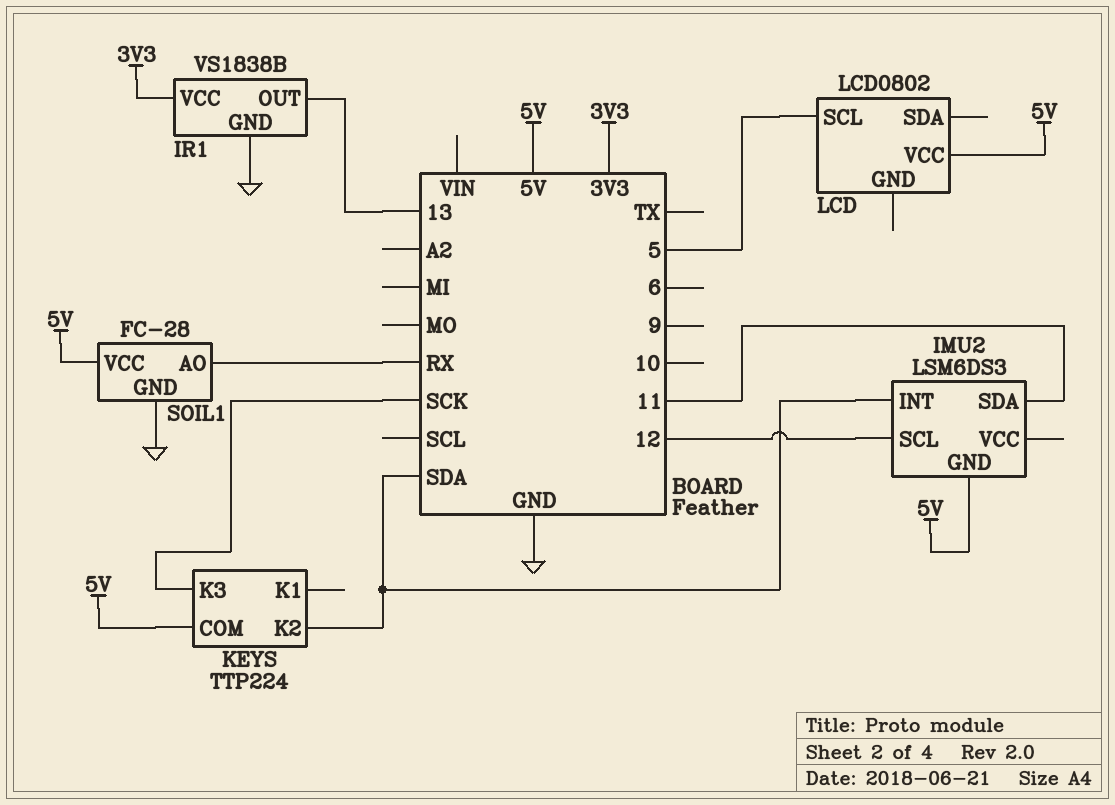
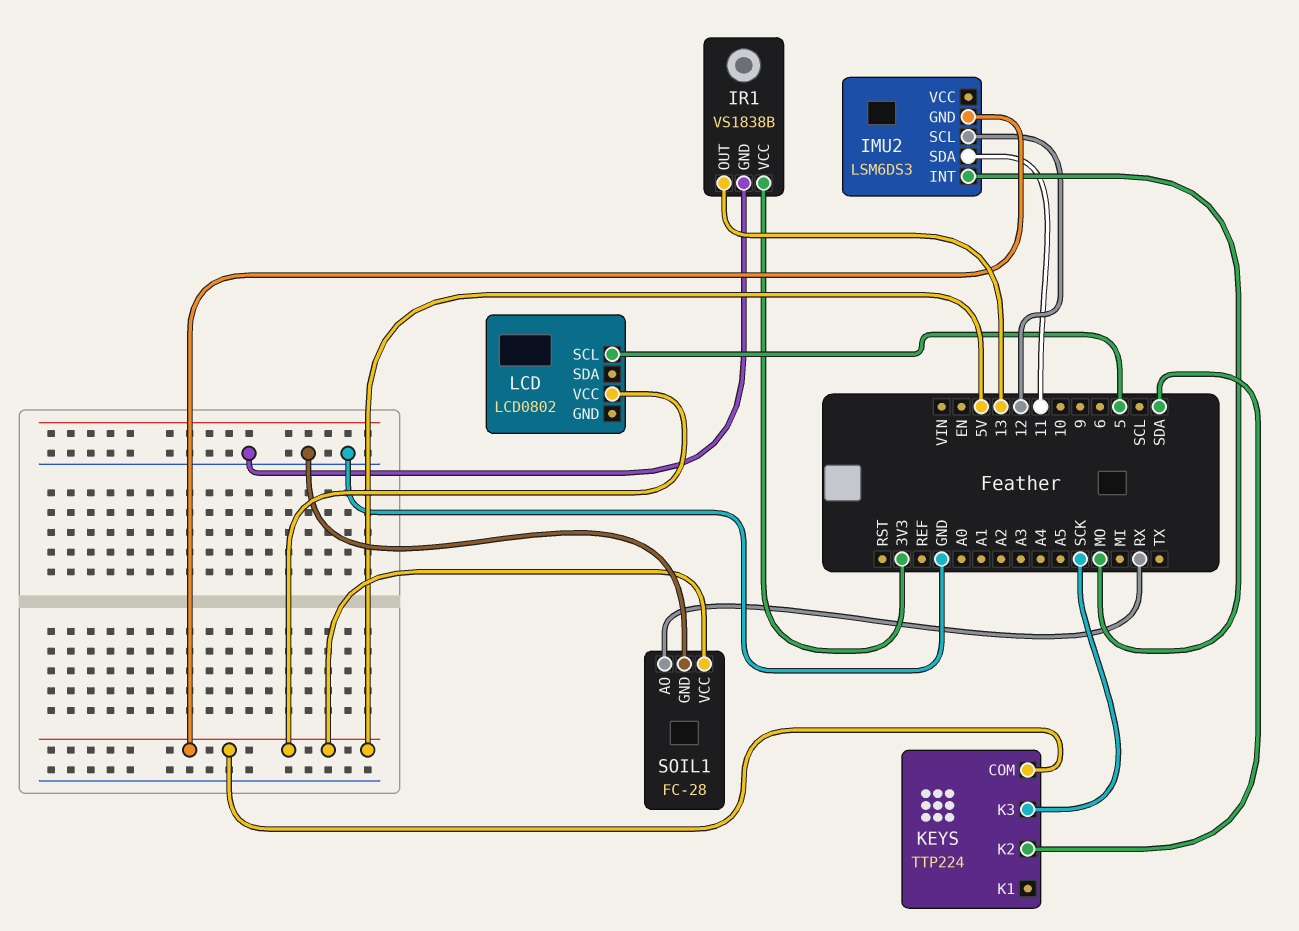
IMU2 pin INT: SDA -> MO

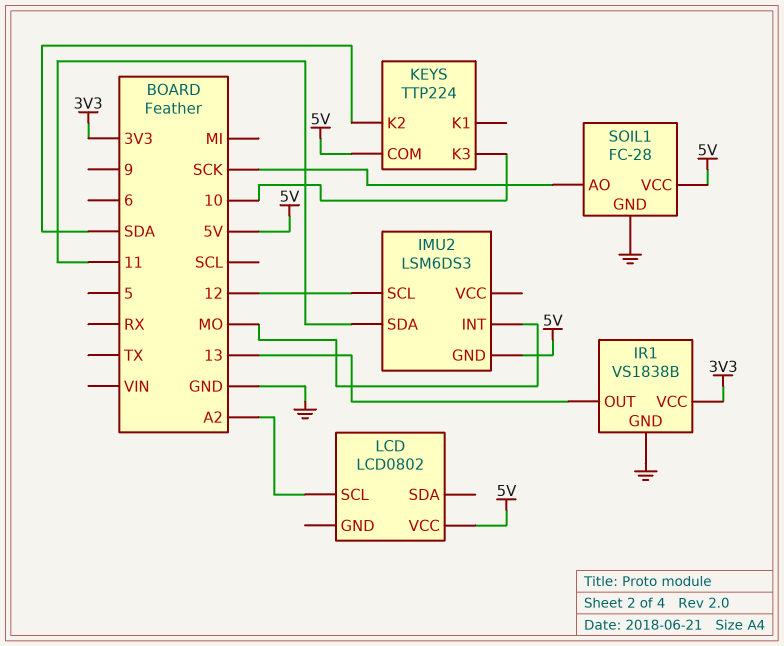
KEYS pin K3: SCK -> 10
LCD pin SCL: 5 -> A2
SOIL1 pin AO: RX -> SCK

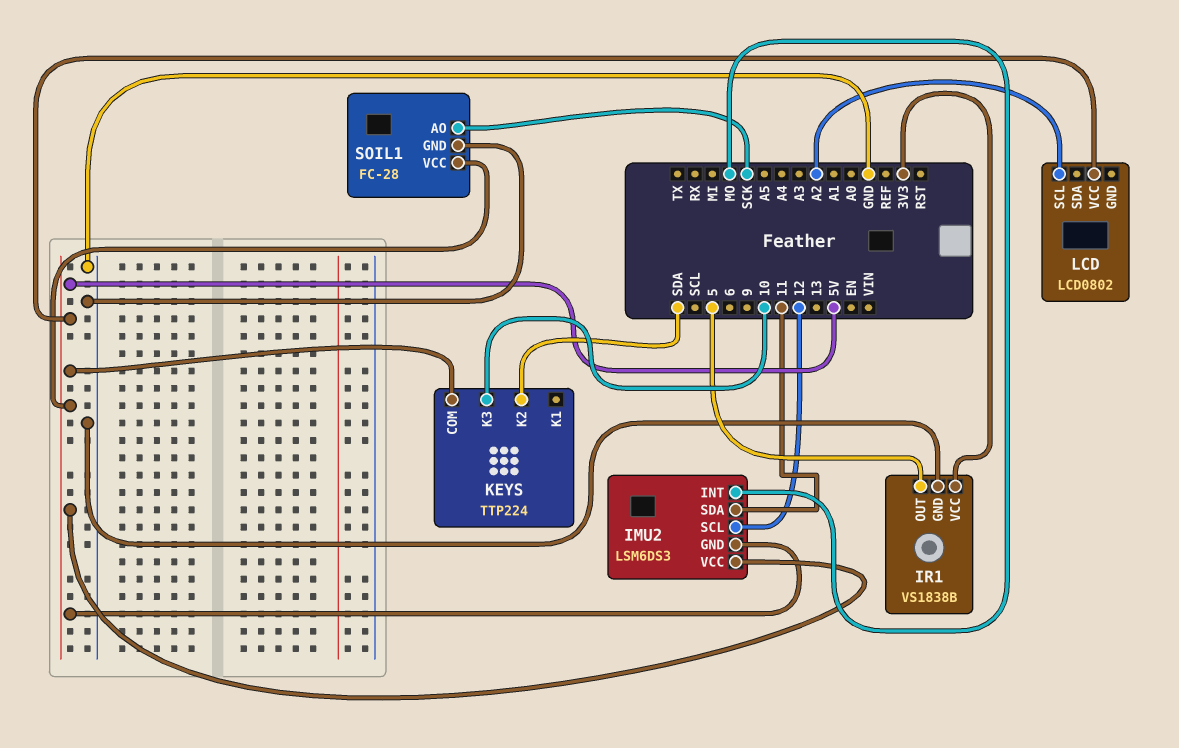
IMU2 pin VCC: none -> 5V
IR1 pin OUT: 13 -> 5

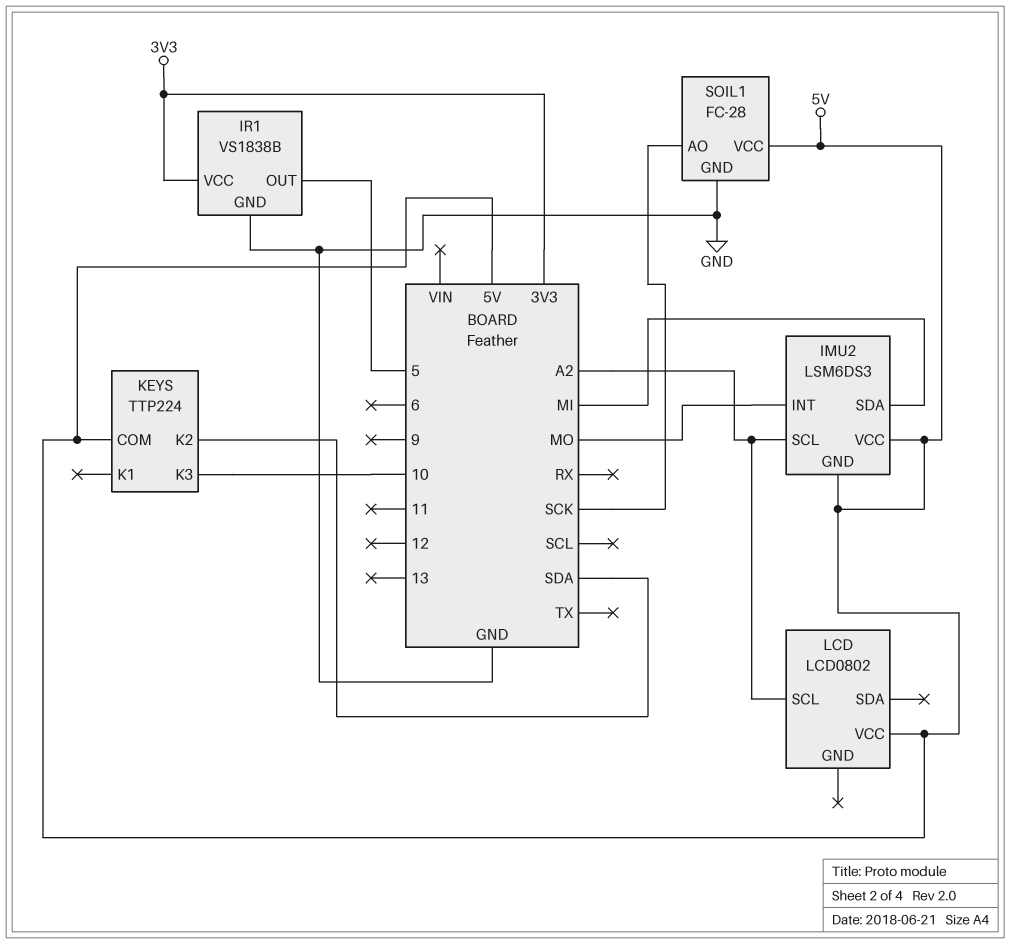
IMU2 pin SCL: 12 -> A2
IMU2 pin SDA: 11 -> MI

